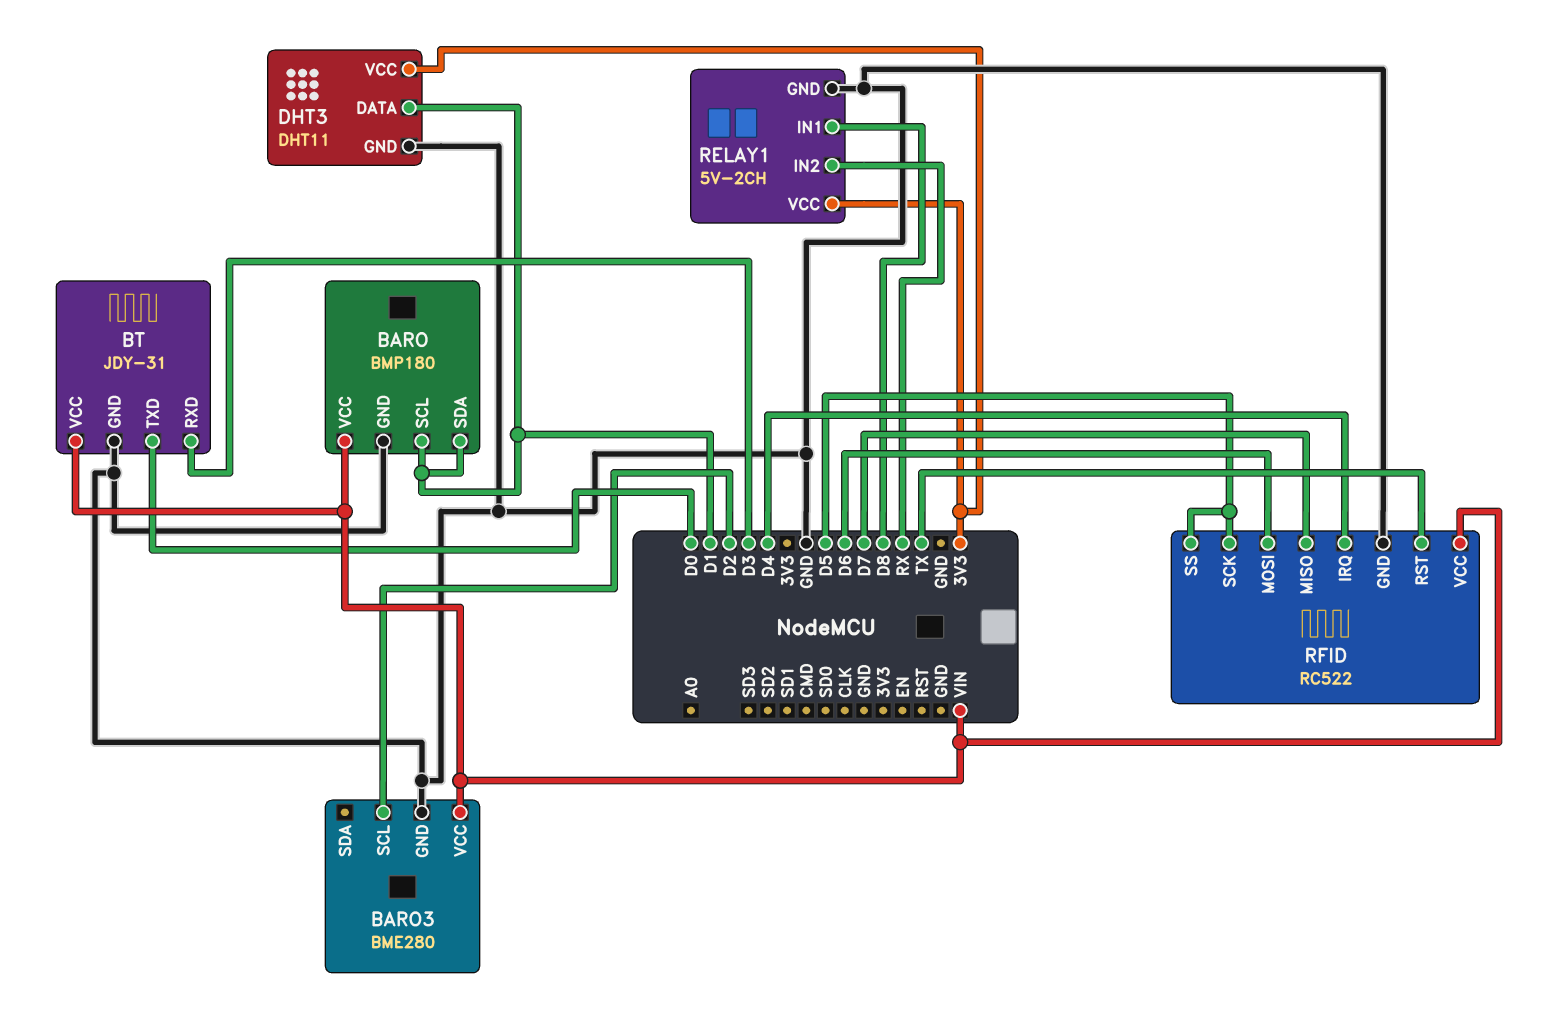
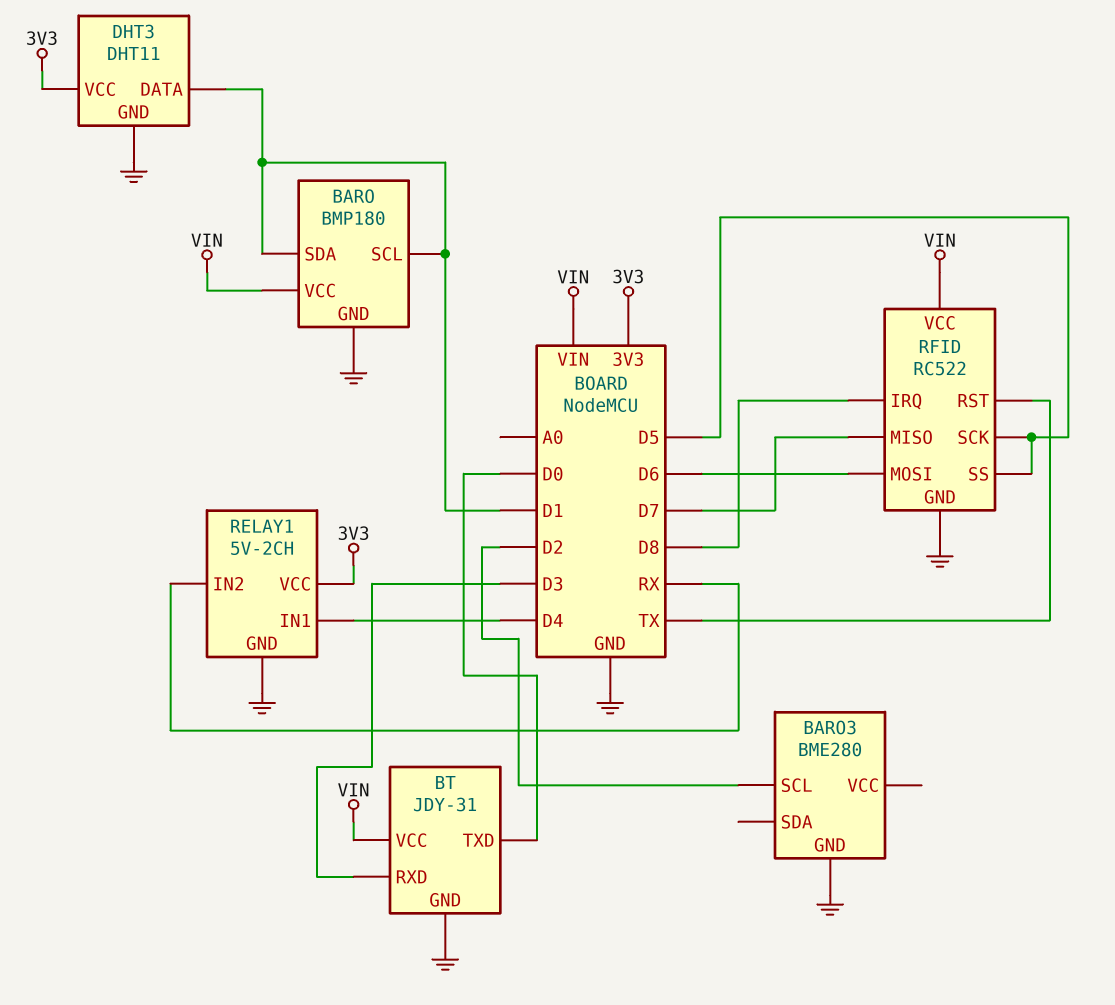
BARO3 pin VCC: VIN -> none
RELAY1 pin IN1: D8 -> D4
RFID pin IRQ: D4 -> D8

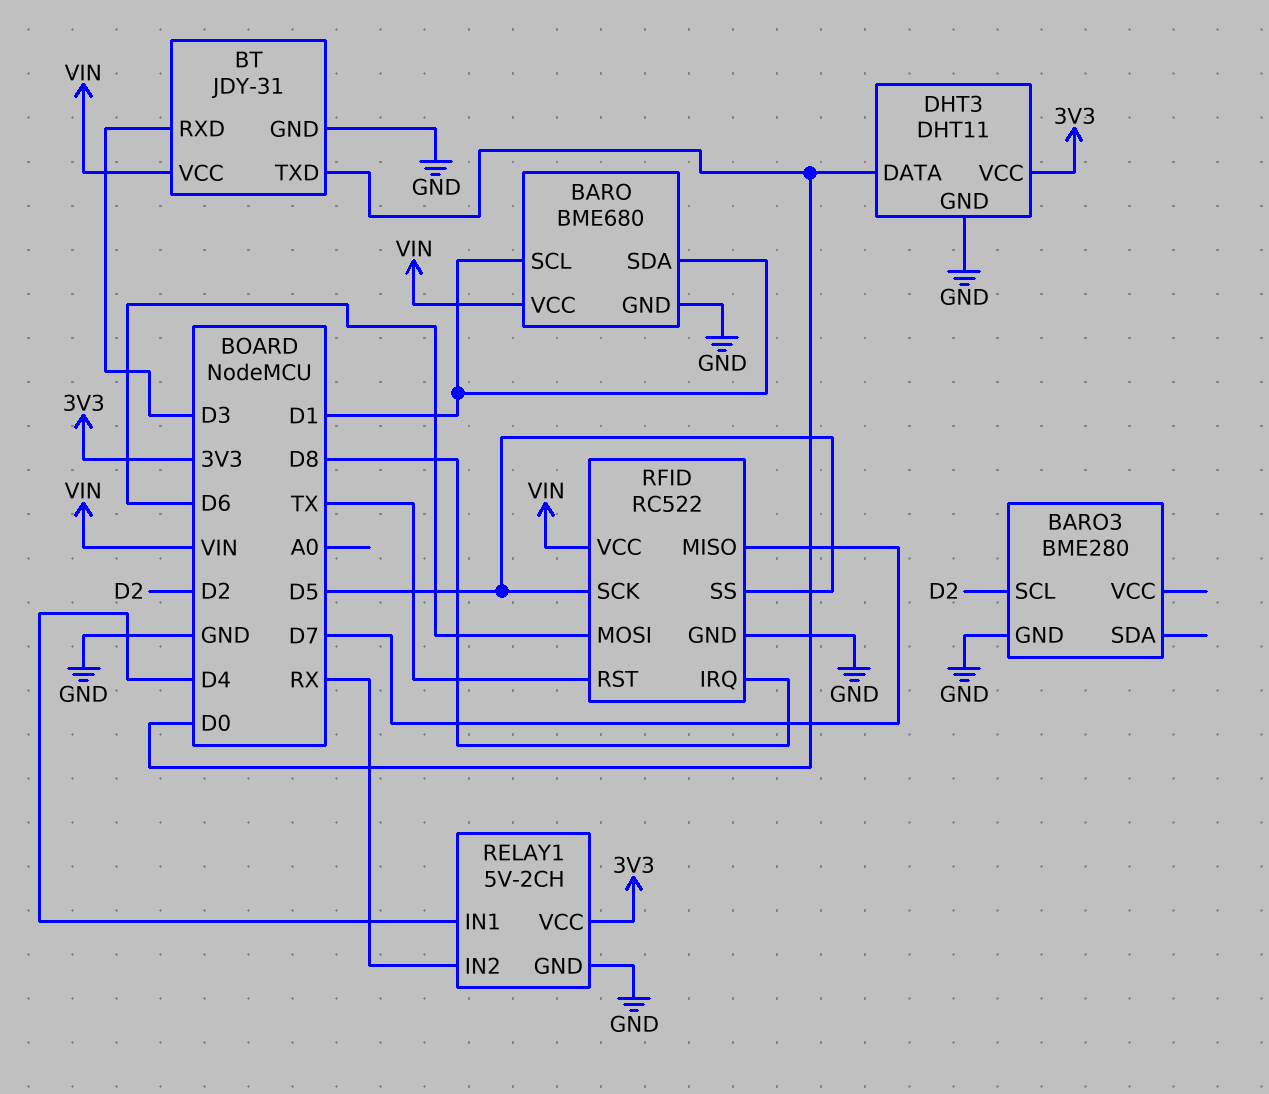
BARO: BMP180 -> BME680
DHT3 pin DATA: D1 -> D0

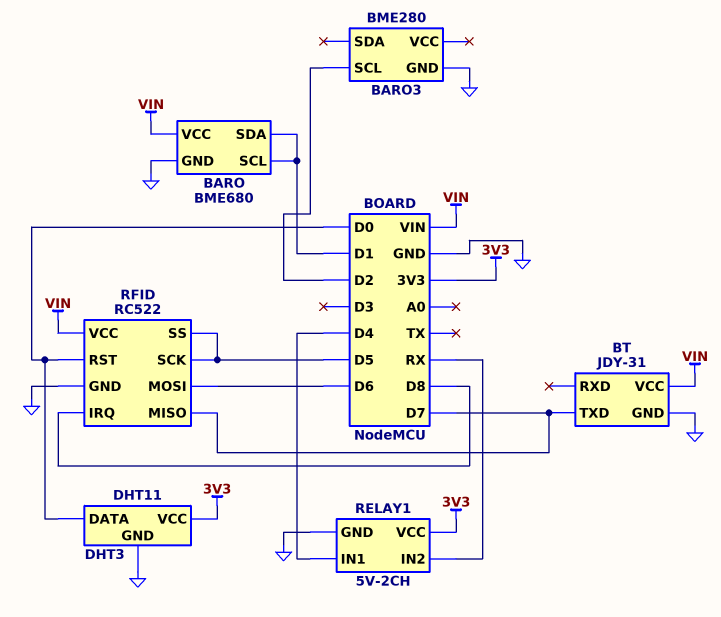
BT pin RXD: D3 -> none
BT pin TXD: D0 -> D7
RFID pin RST: TX -> D0

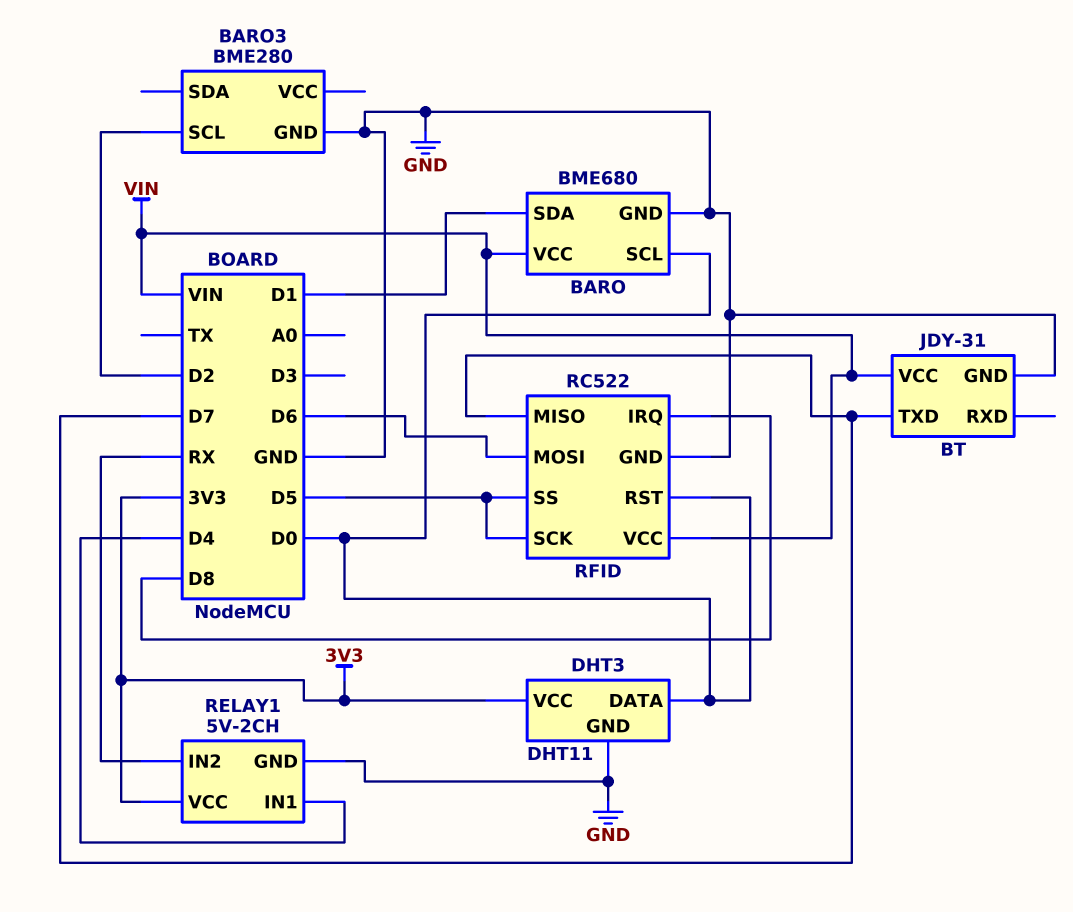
BARO pin SCL: D1 -> D0

